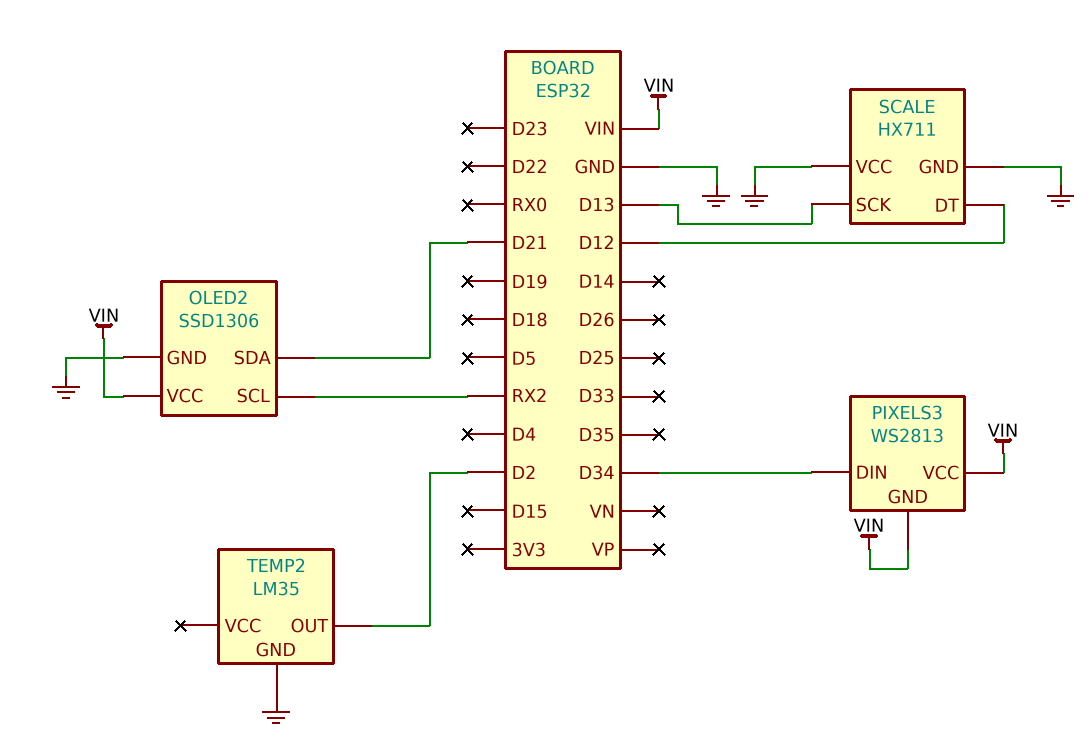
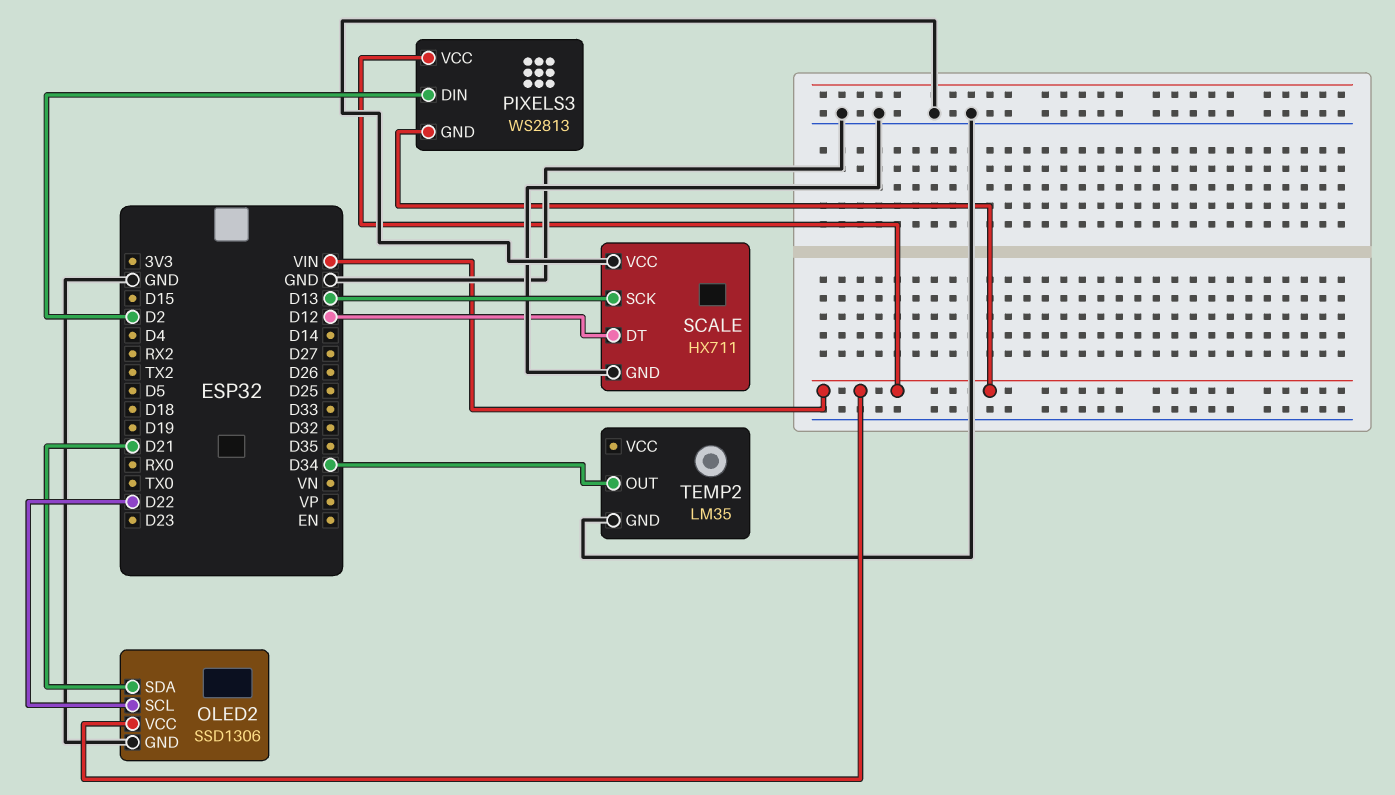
OLED2 pin SCL: RX2 -> D22
PIXELS3 pin DIN: D34 -> D2
TEMP2 pin OUT: D2 -> D34

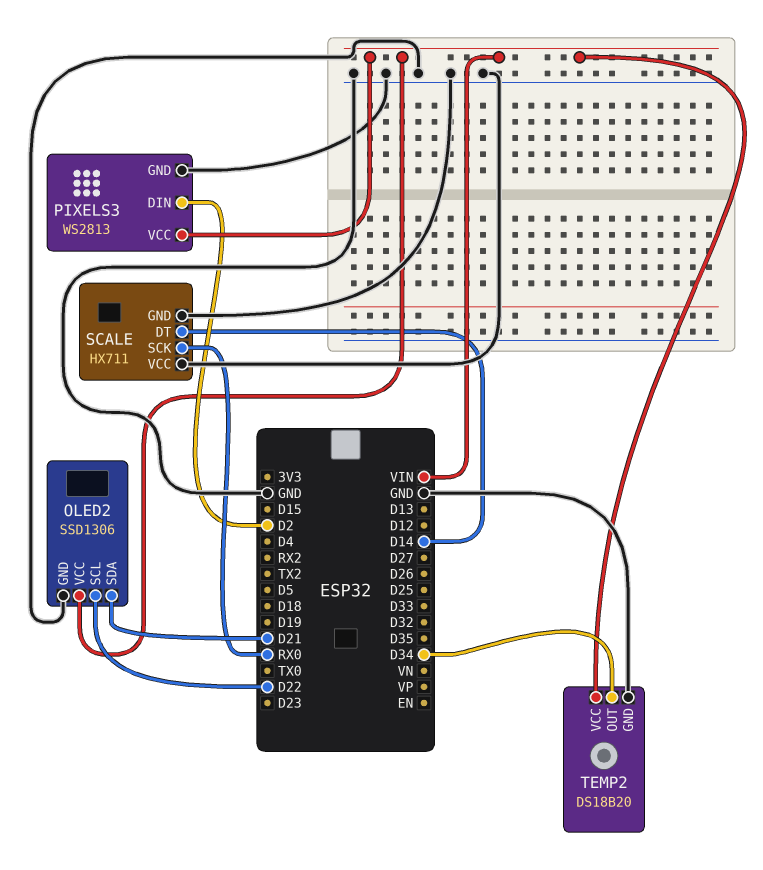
PIXELS3 pin GND: VIN -> GND
SCALE pin DT: D12 -> D14
SCALE pin SCK: D13 -> RX0
TEMP2: LM35 -> DS18B20
TEMP2 pin VCC: none -> VIN

